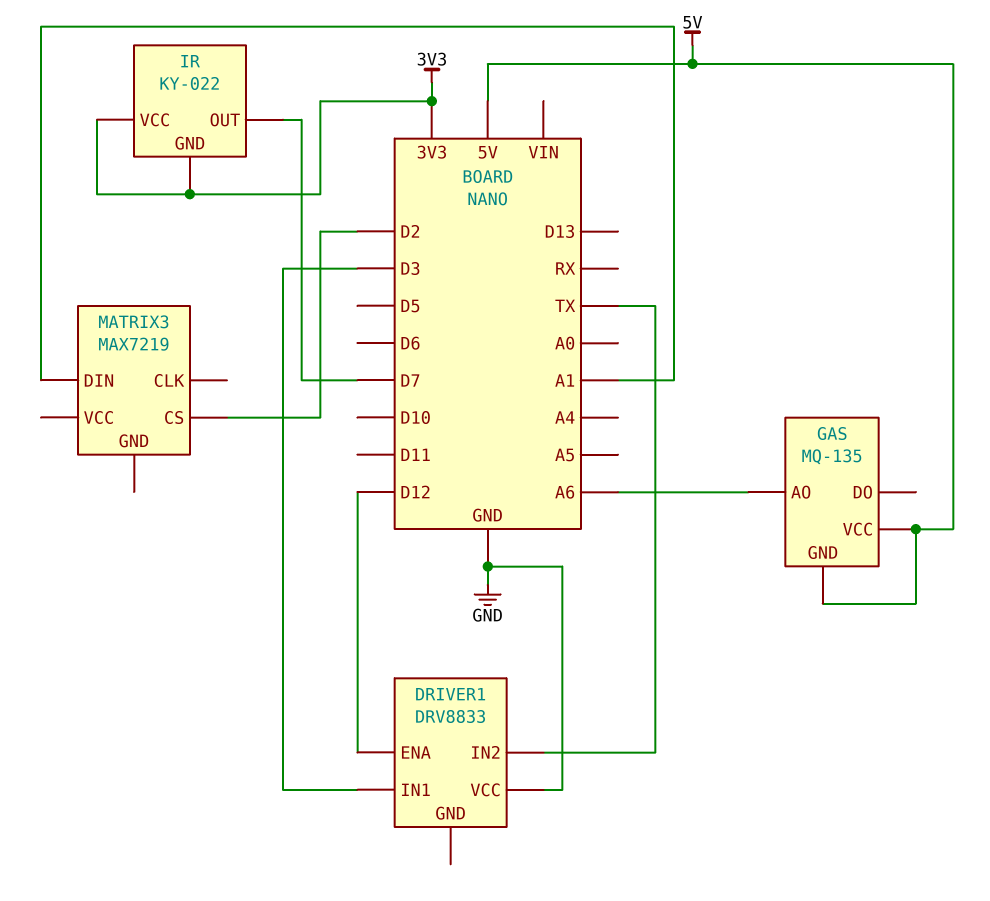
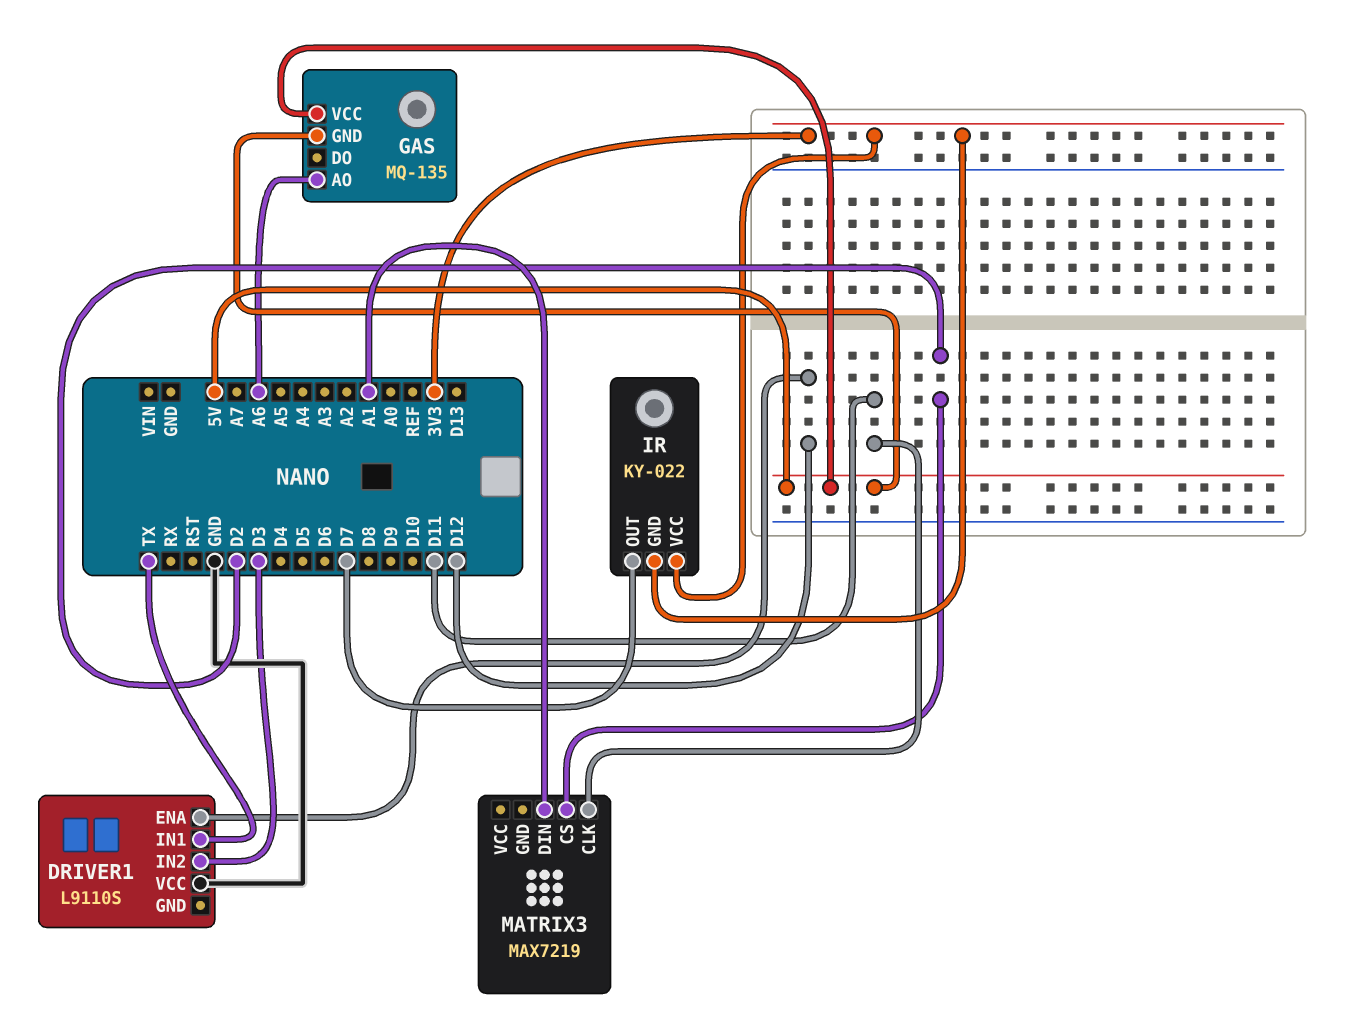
DRIVER1: DRV8833 -> L9110S
DRIVER1 pin IN1: D3 -> TX
DRIVER1 pin IN2: TX -> D3
MATRIX3 pin CLK: none -> D11

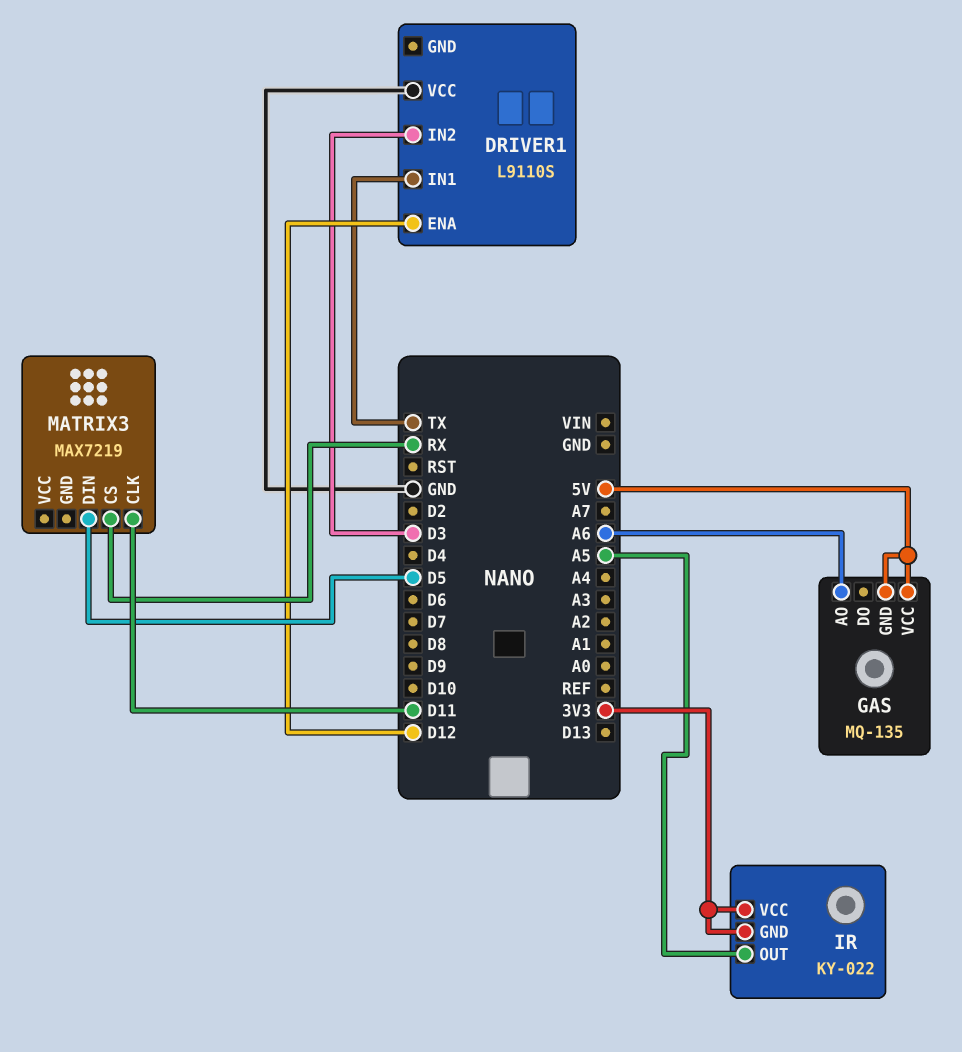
IR pin OUT: D7 -> A5
MATRIX3 pin CS: D2 -> RX
MATRIX3 pin DIN: A1 -> D5

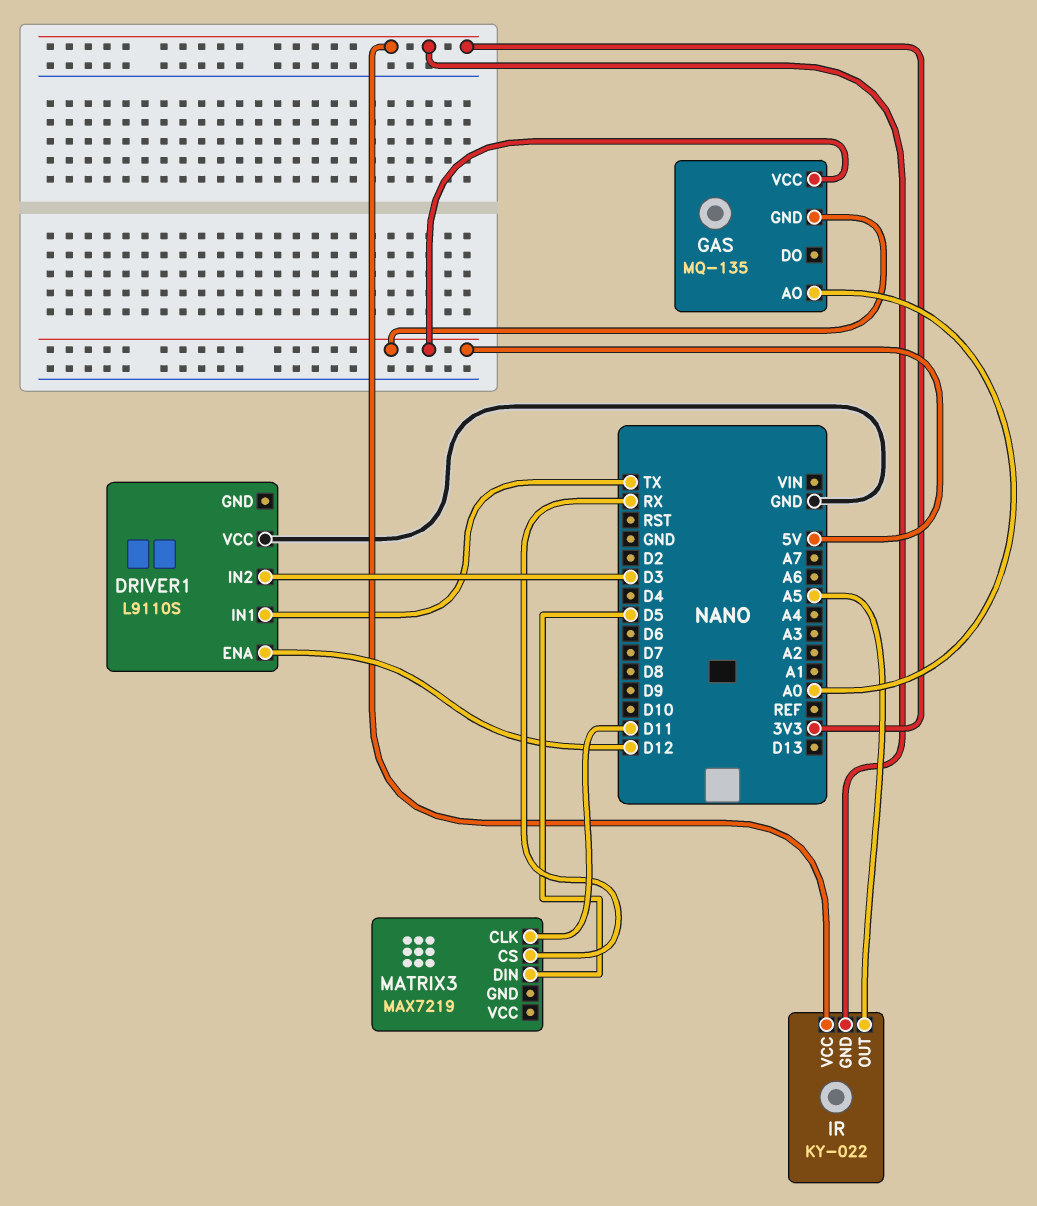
GAS pin AO: A6 -> A0

